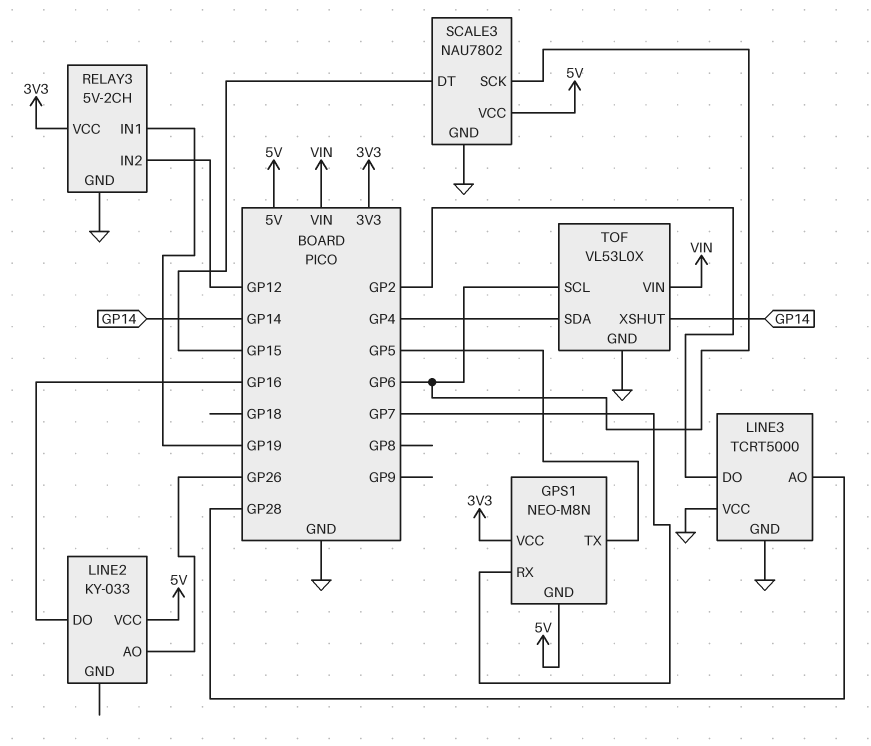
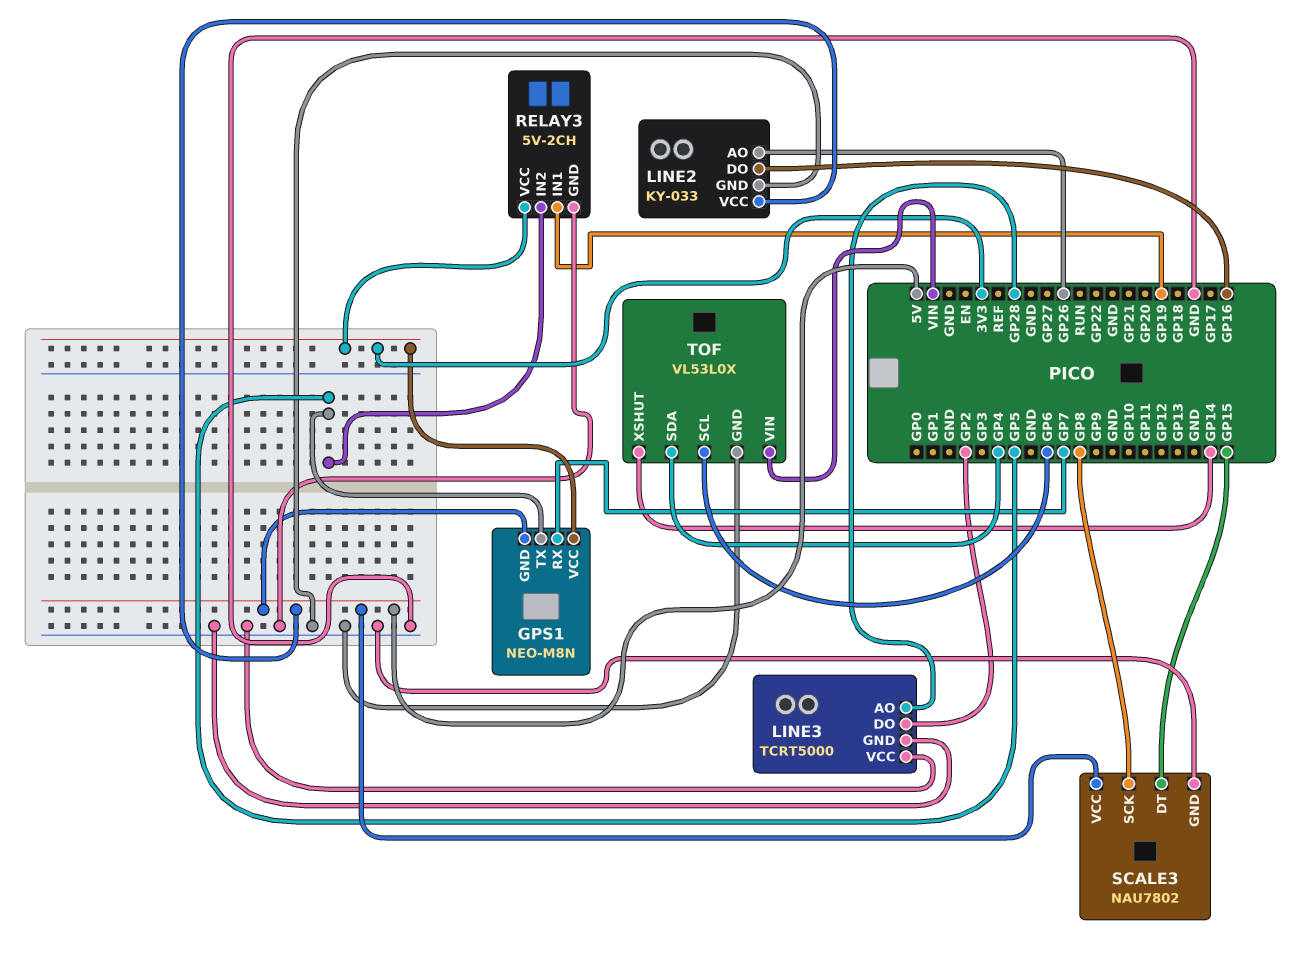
LINE2 pin GND: none -> GND
RELAY3 pin IN2: GP12 -> GP5
SCALE3 pin SCK: GP6 -> GP8

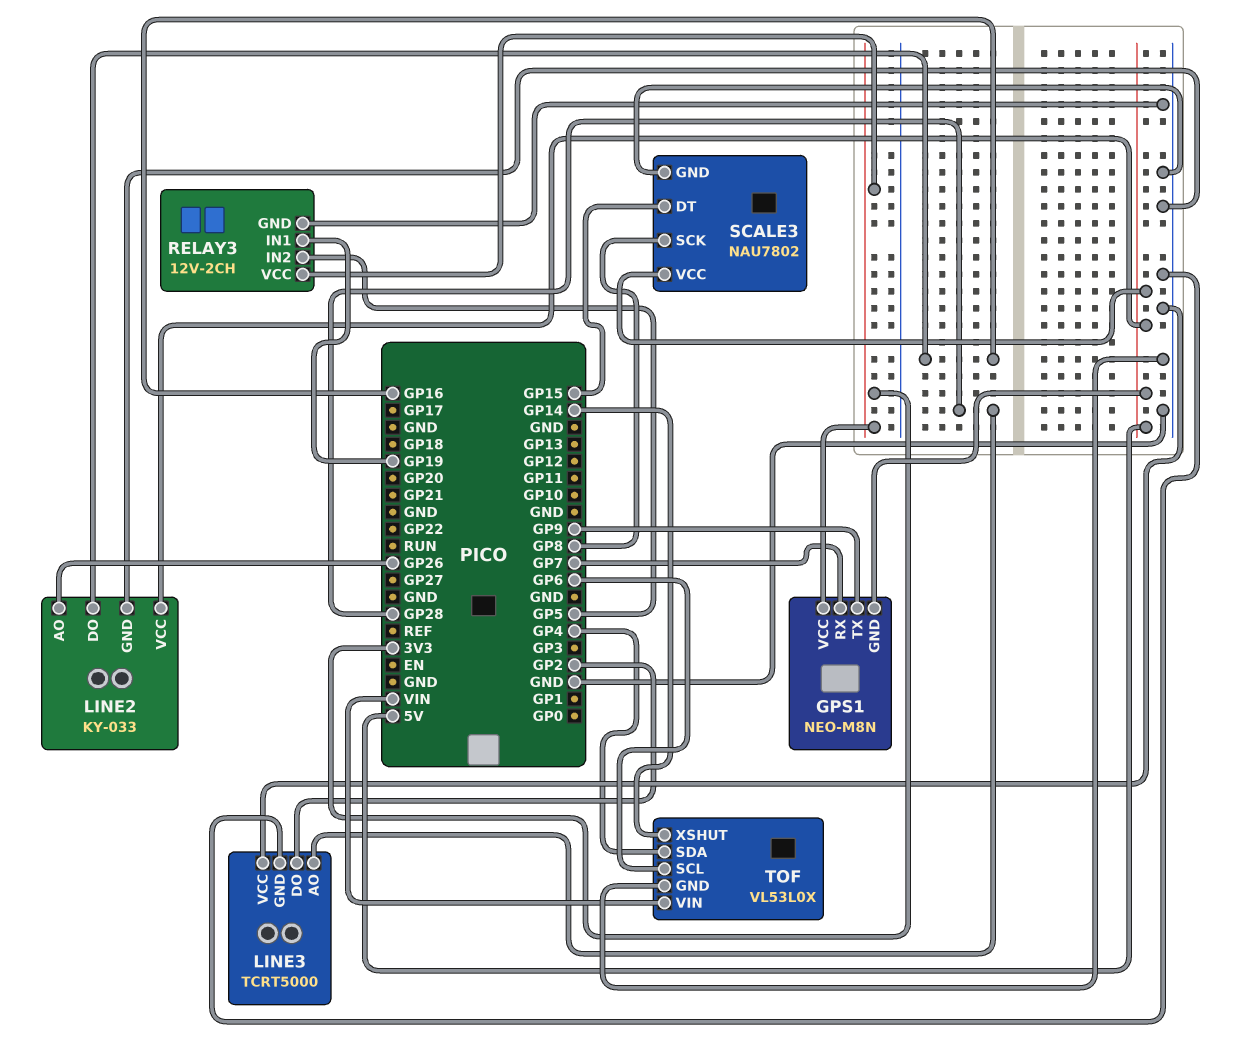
GPS1 pin TX: GP5 -> GP9
RELAY3: 5V-2CH -> 12V-2CH

